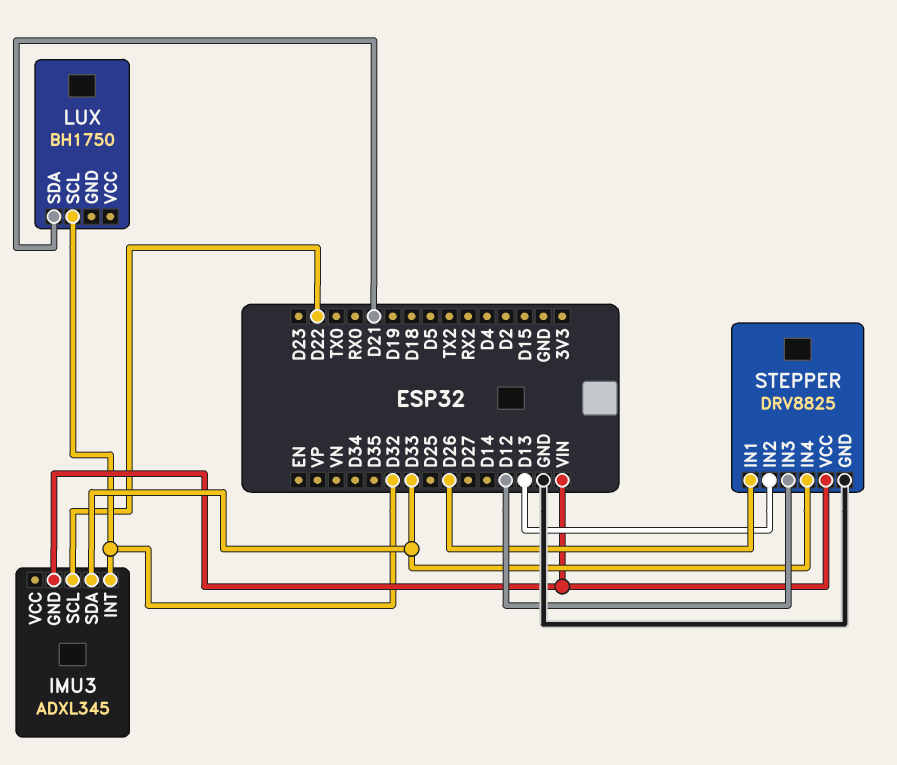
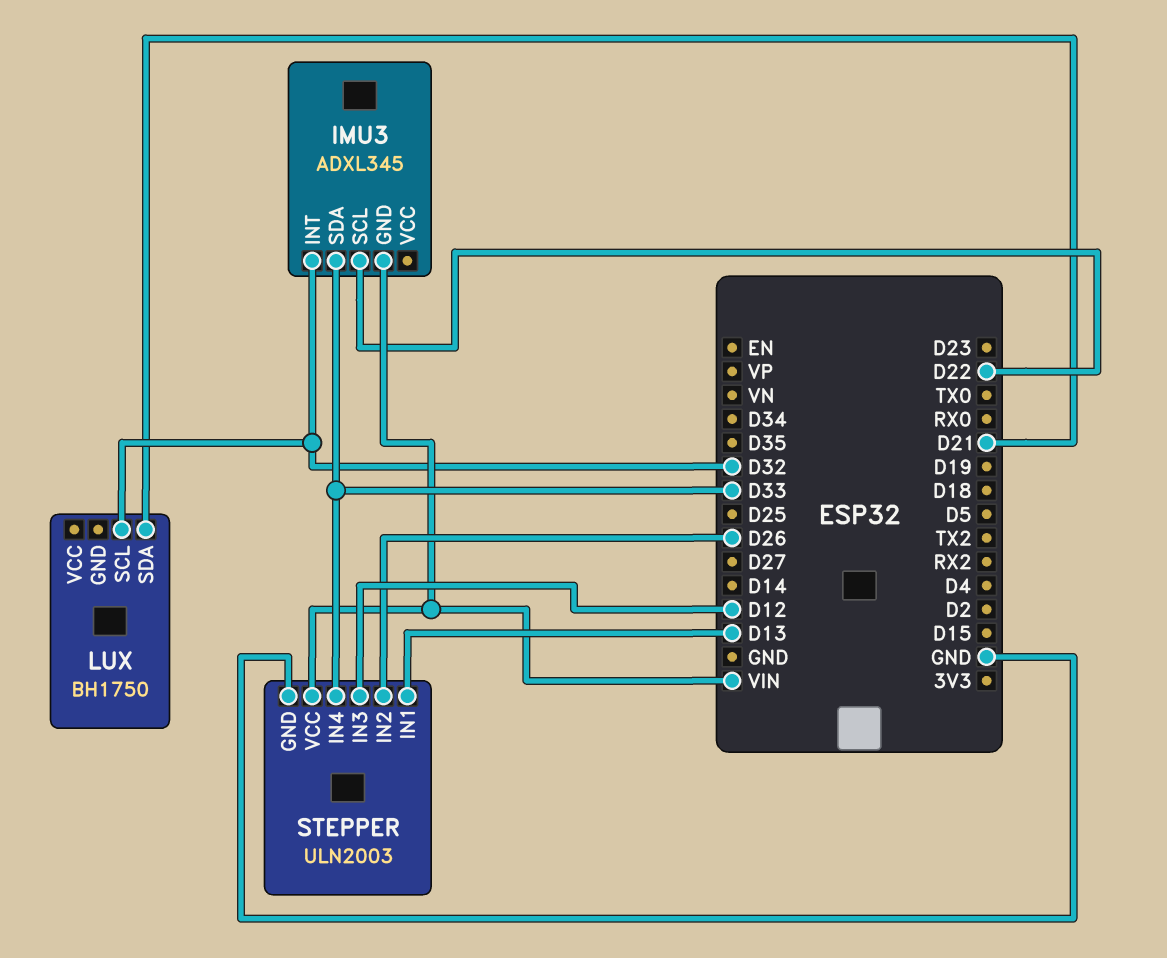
STEPPER: DRV8825 -> ULN2003
STEPPER pin IN1: D26 -> D13
STEPPER pin IN2: D13 -> D26

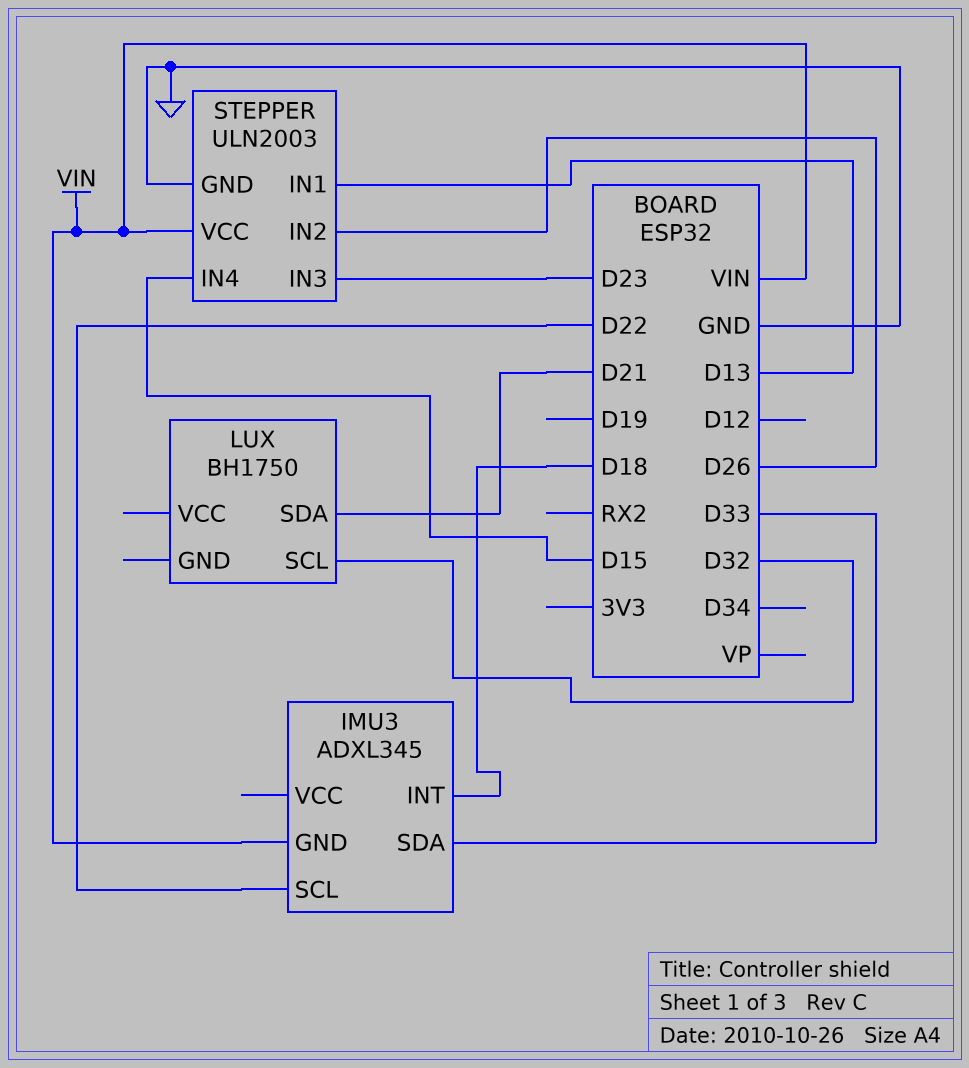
IMU3 pin INT: D32 -> D18
STEPPER pin IN3: D12 -> D23
STEPPER pin IN4: D33 -> D15

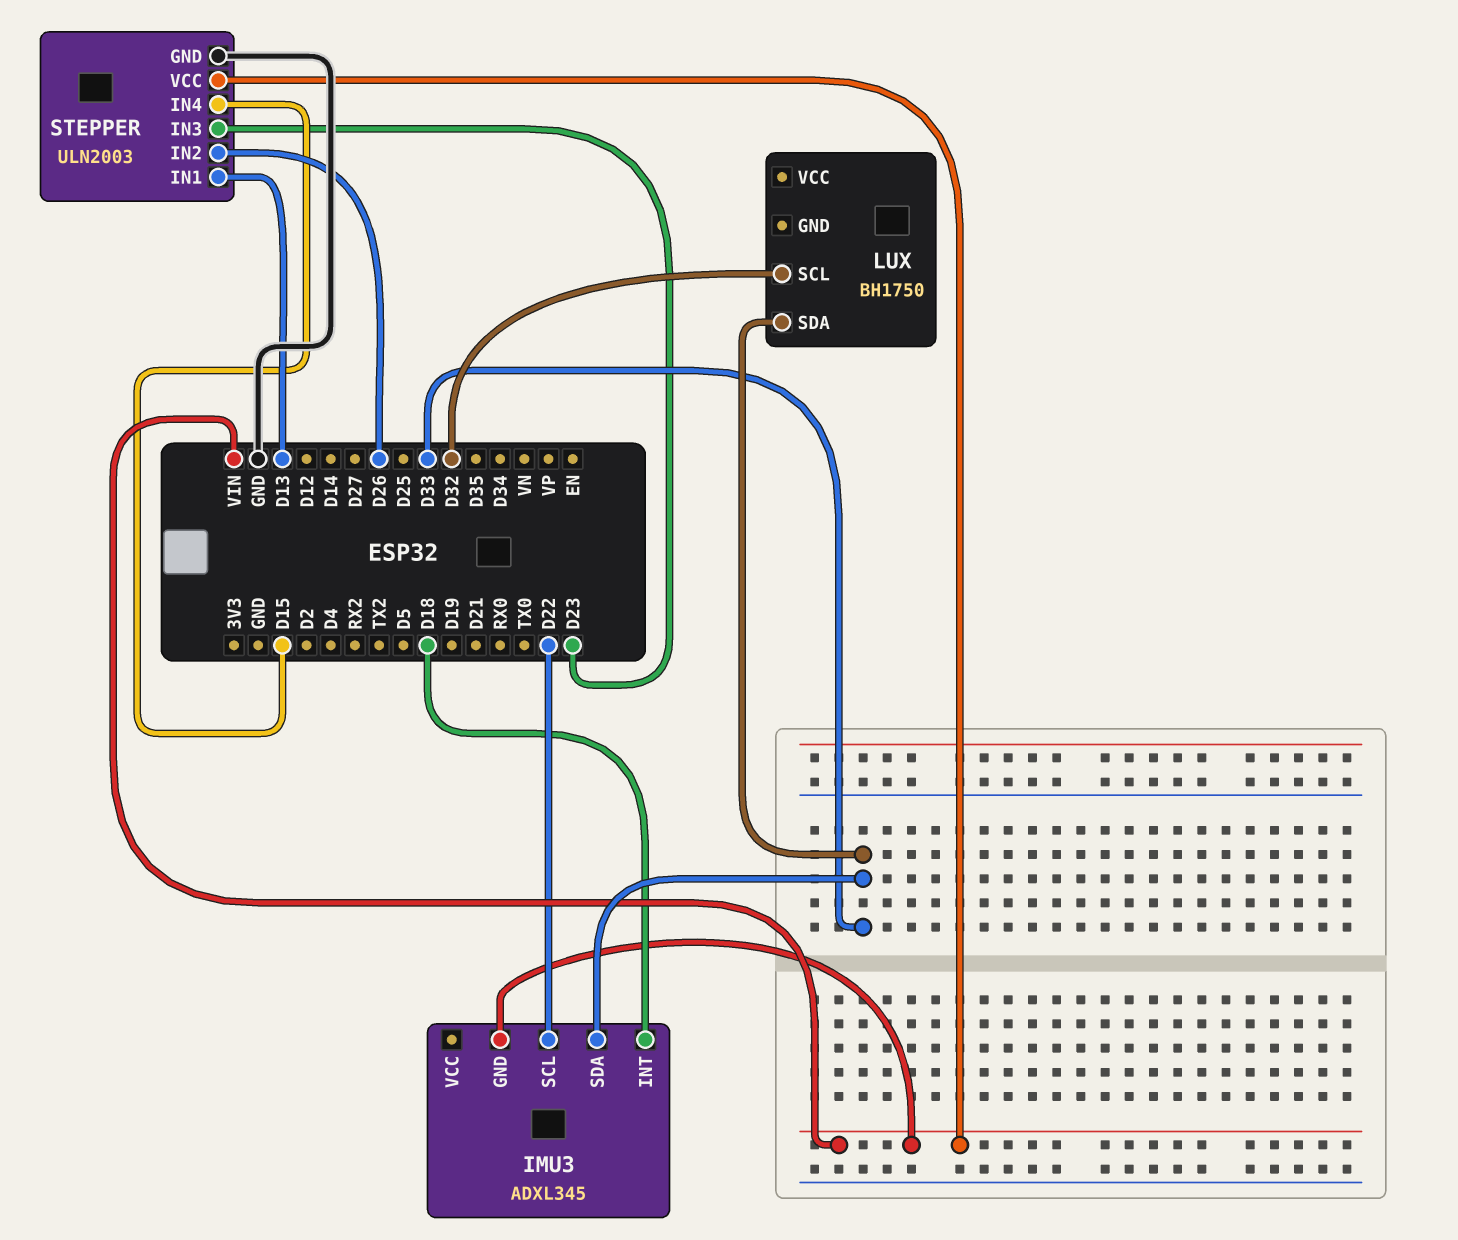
LUX pin SDA: D21 -> D33

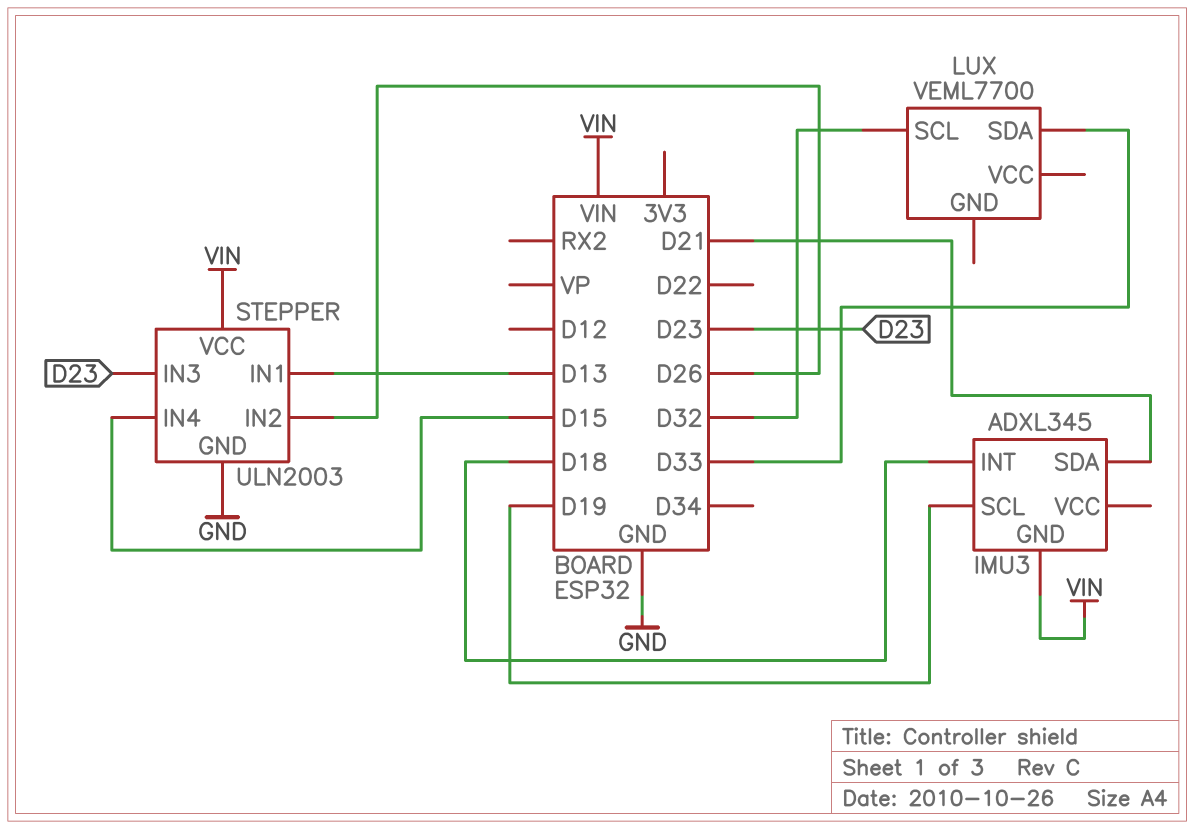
IMU3 pin SCL: D22 -> D19
IMU3 pin SDA: D33 -> D21
LUX: BH1750 -> VEML7700

